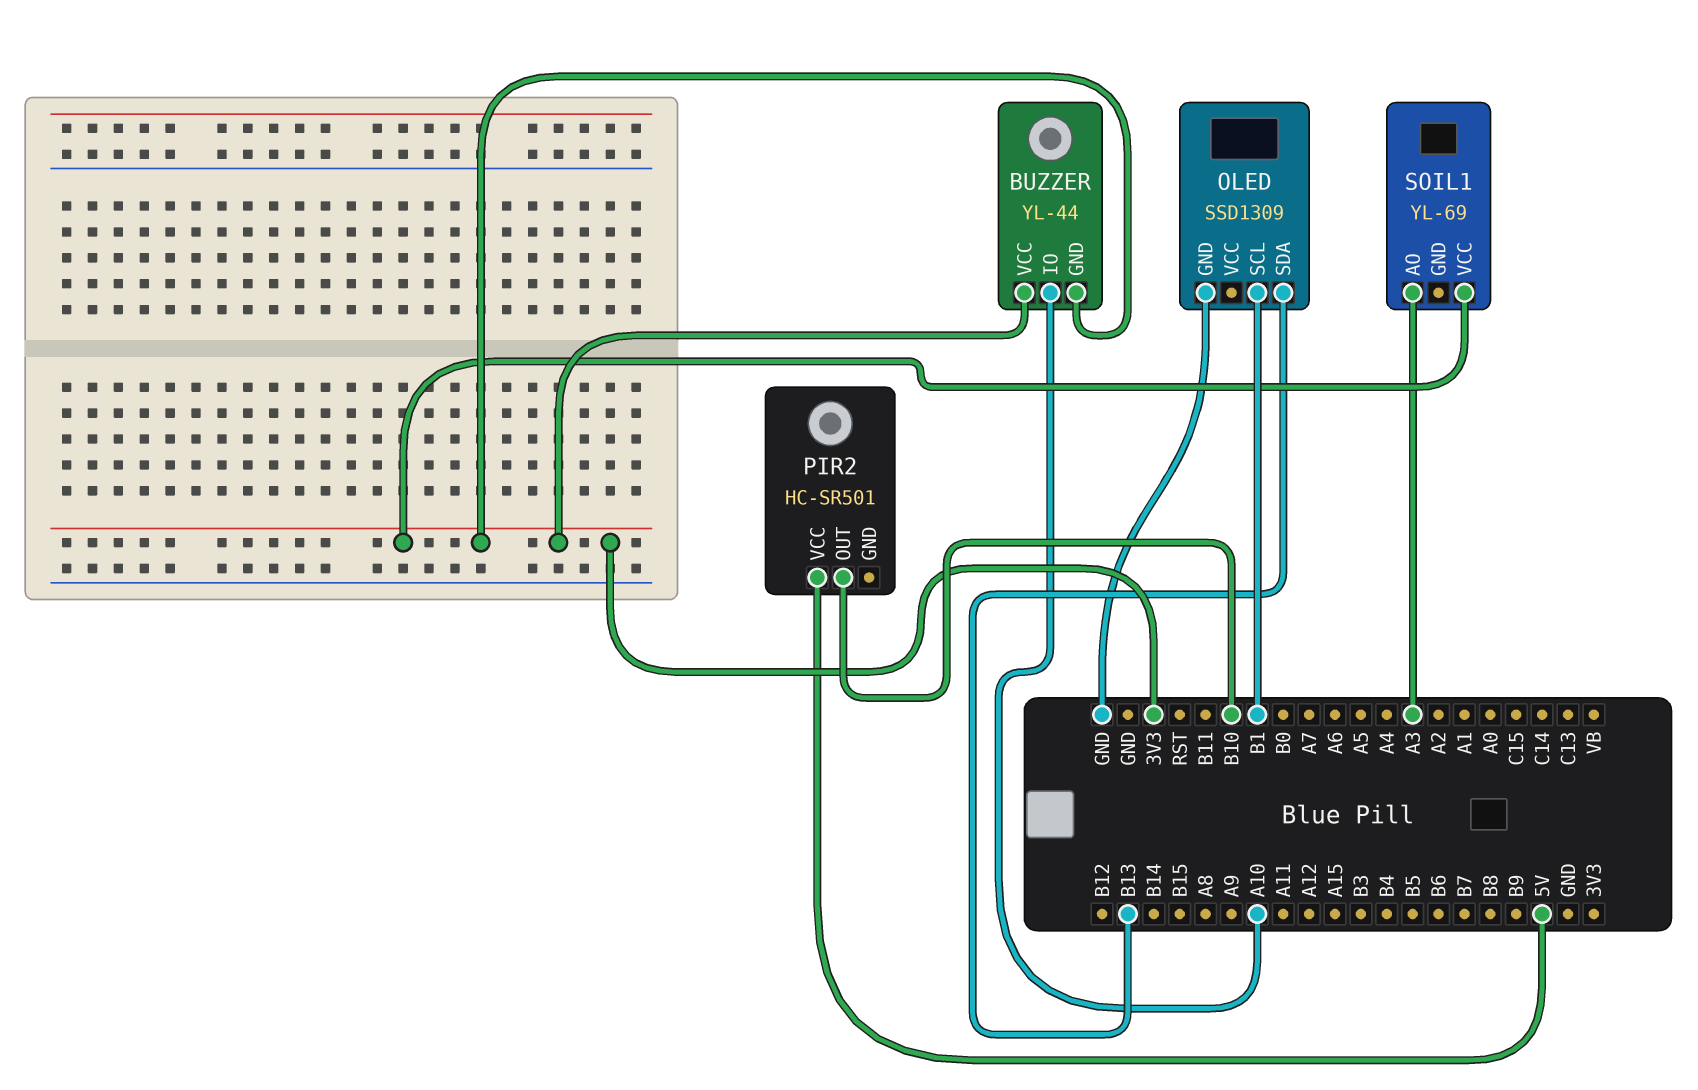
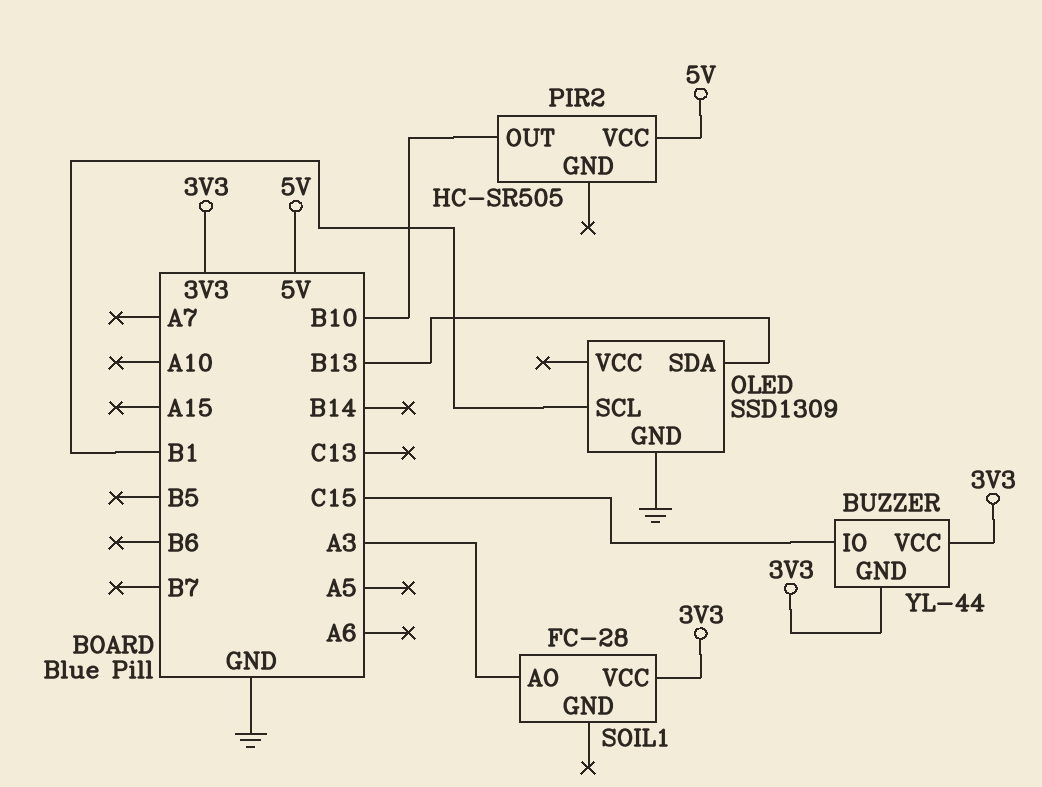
BUZZER pin IO: A10 -> C15
PIR2: HC-SR501 -> HC-SR505
SOIL1: YL-69 -> FC-28

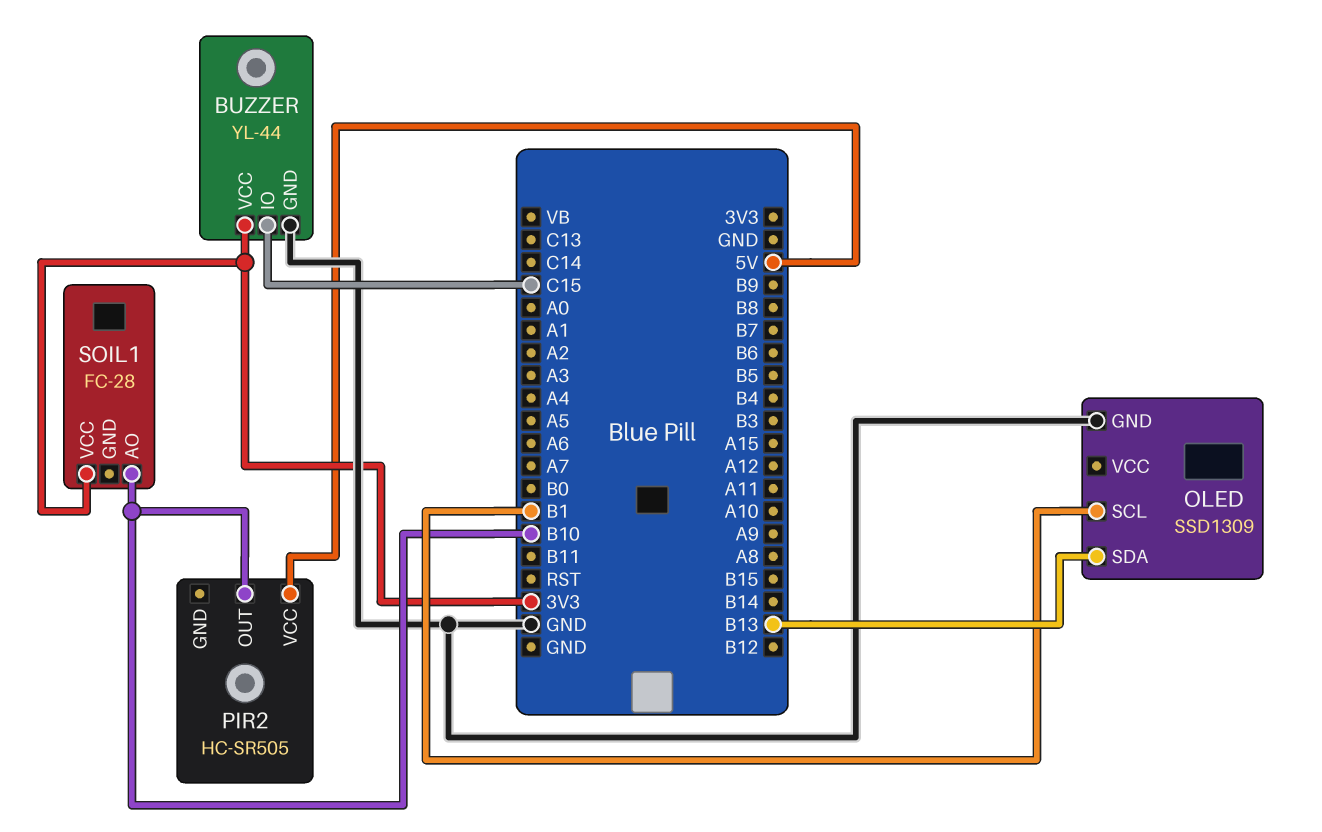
BUZZER pin GND: 3V3 -> GND
SOIL1 pin AO: A3 -> B10

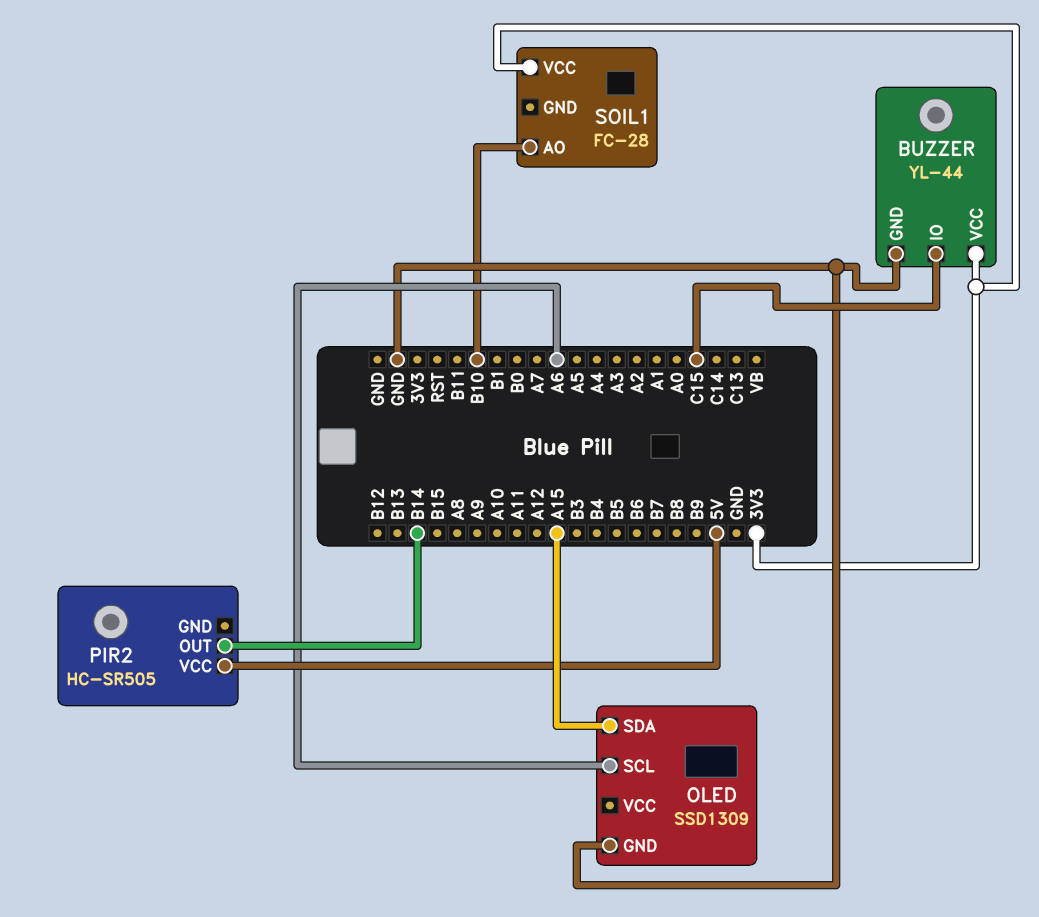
OLED pin SCL: B1 -> A6
OLED pin SDA: B13 -> A15
PIR2 pin OUT: B10 -> B14

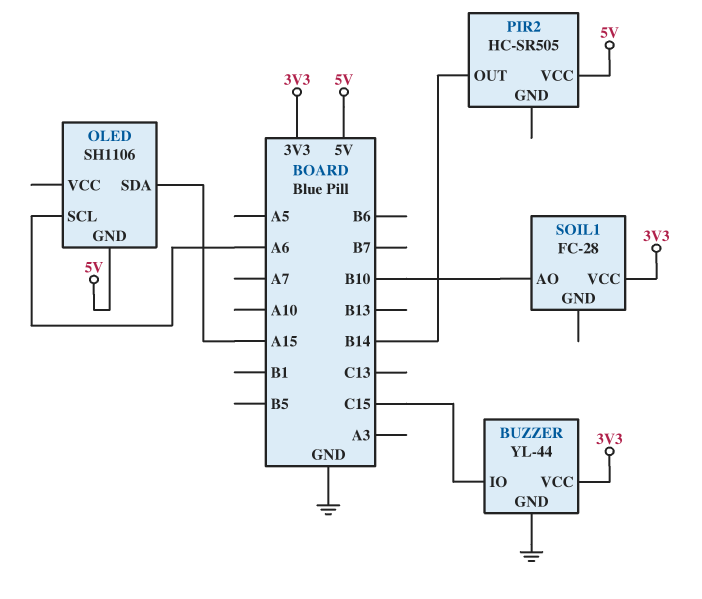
OLED: SSD1309 -> SH1106
OLED pin GND: GND -> 5V

